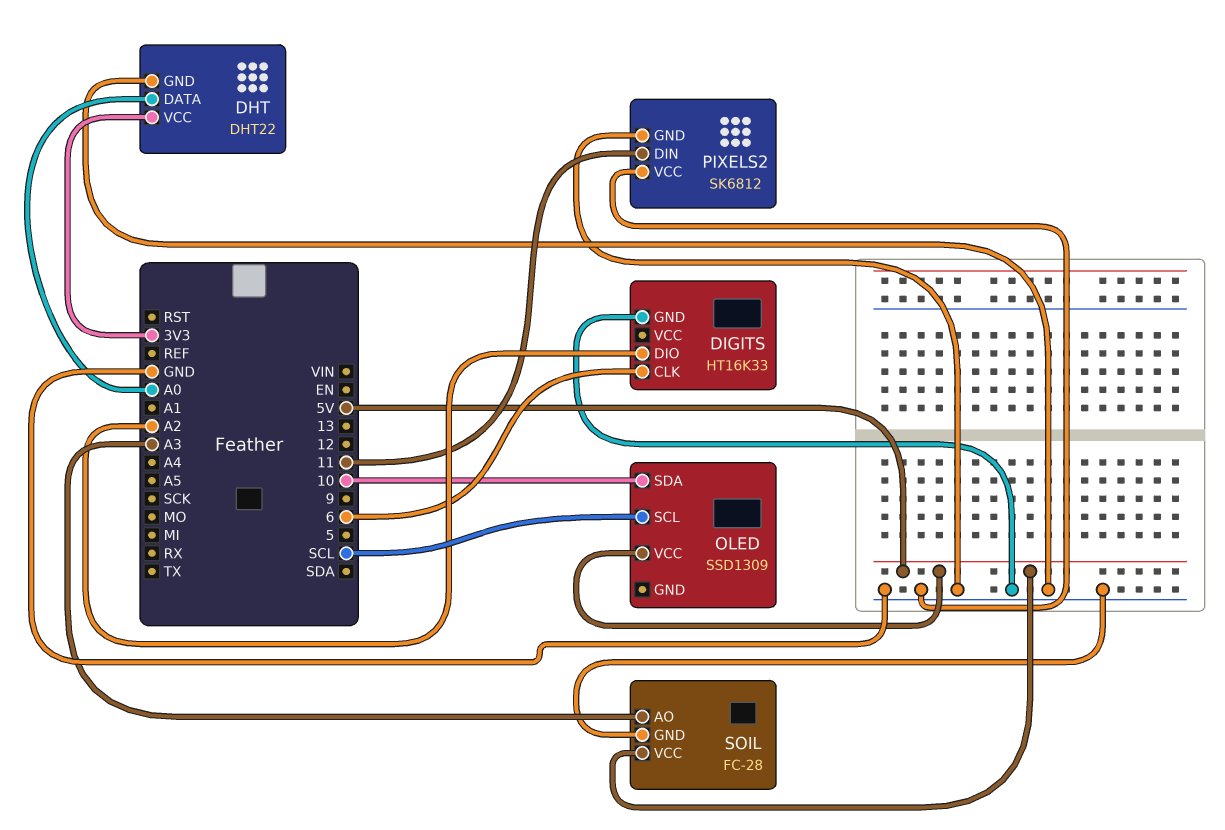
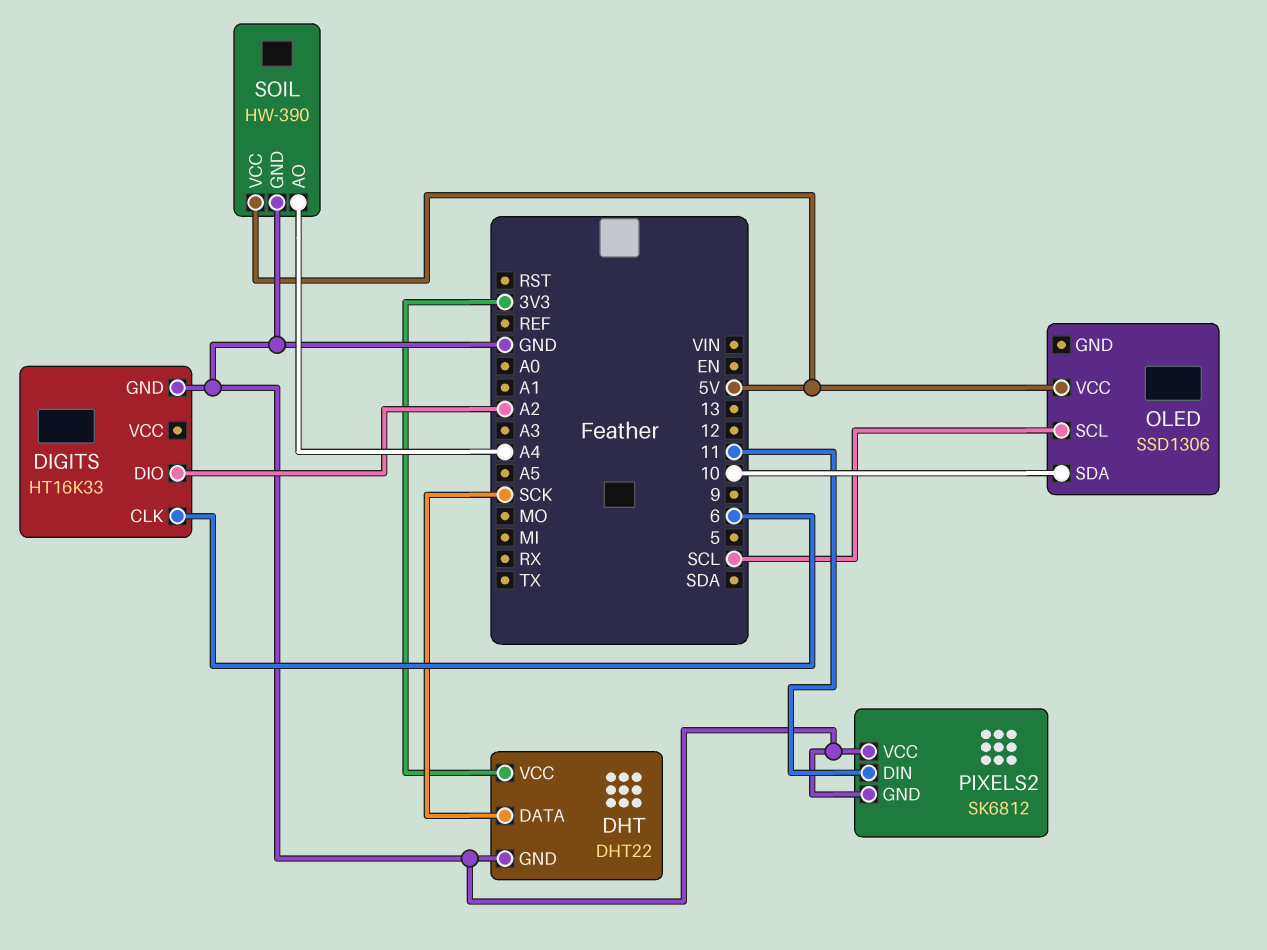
DHT pin DATA: A0 -> SCK
OLED: SSD1309 -> SSD1306
SOIL: FC-28 -> HW-390
SOIL pin AO: A3 -> A4

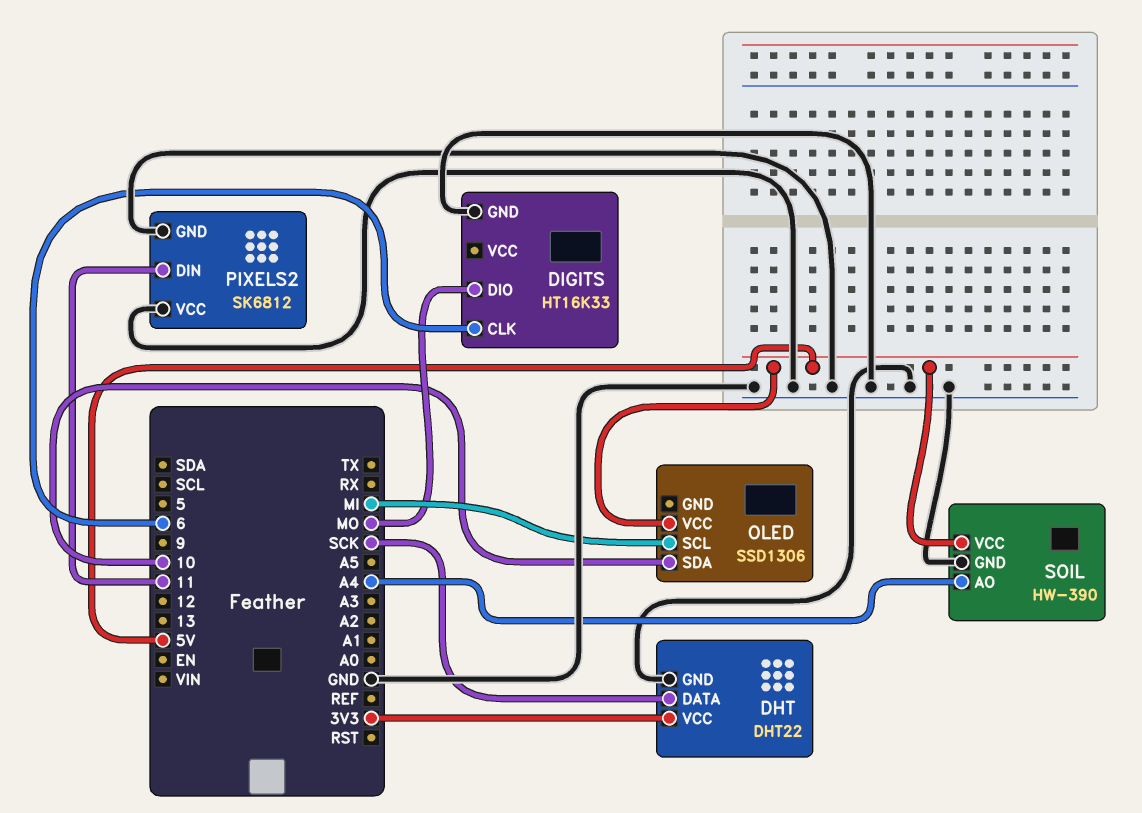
DIGITS pin DIO: A2 -> MO
OLED pin SCL: SCL -> MI

